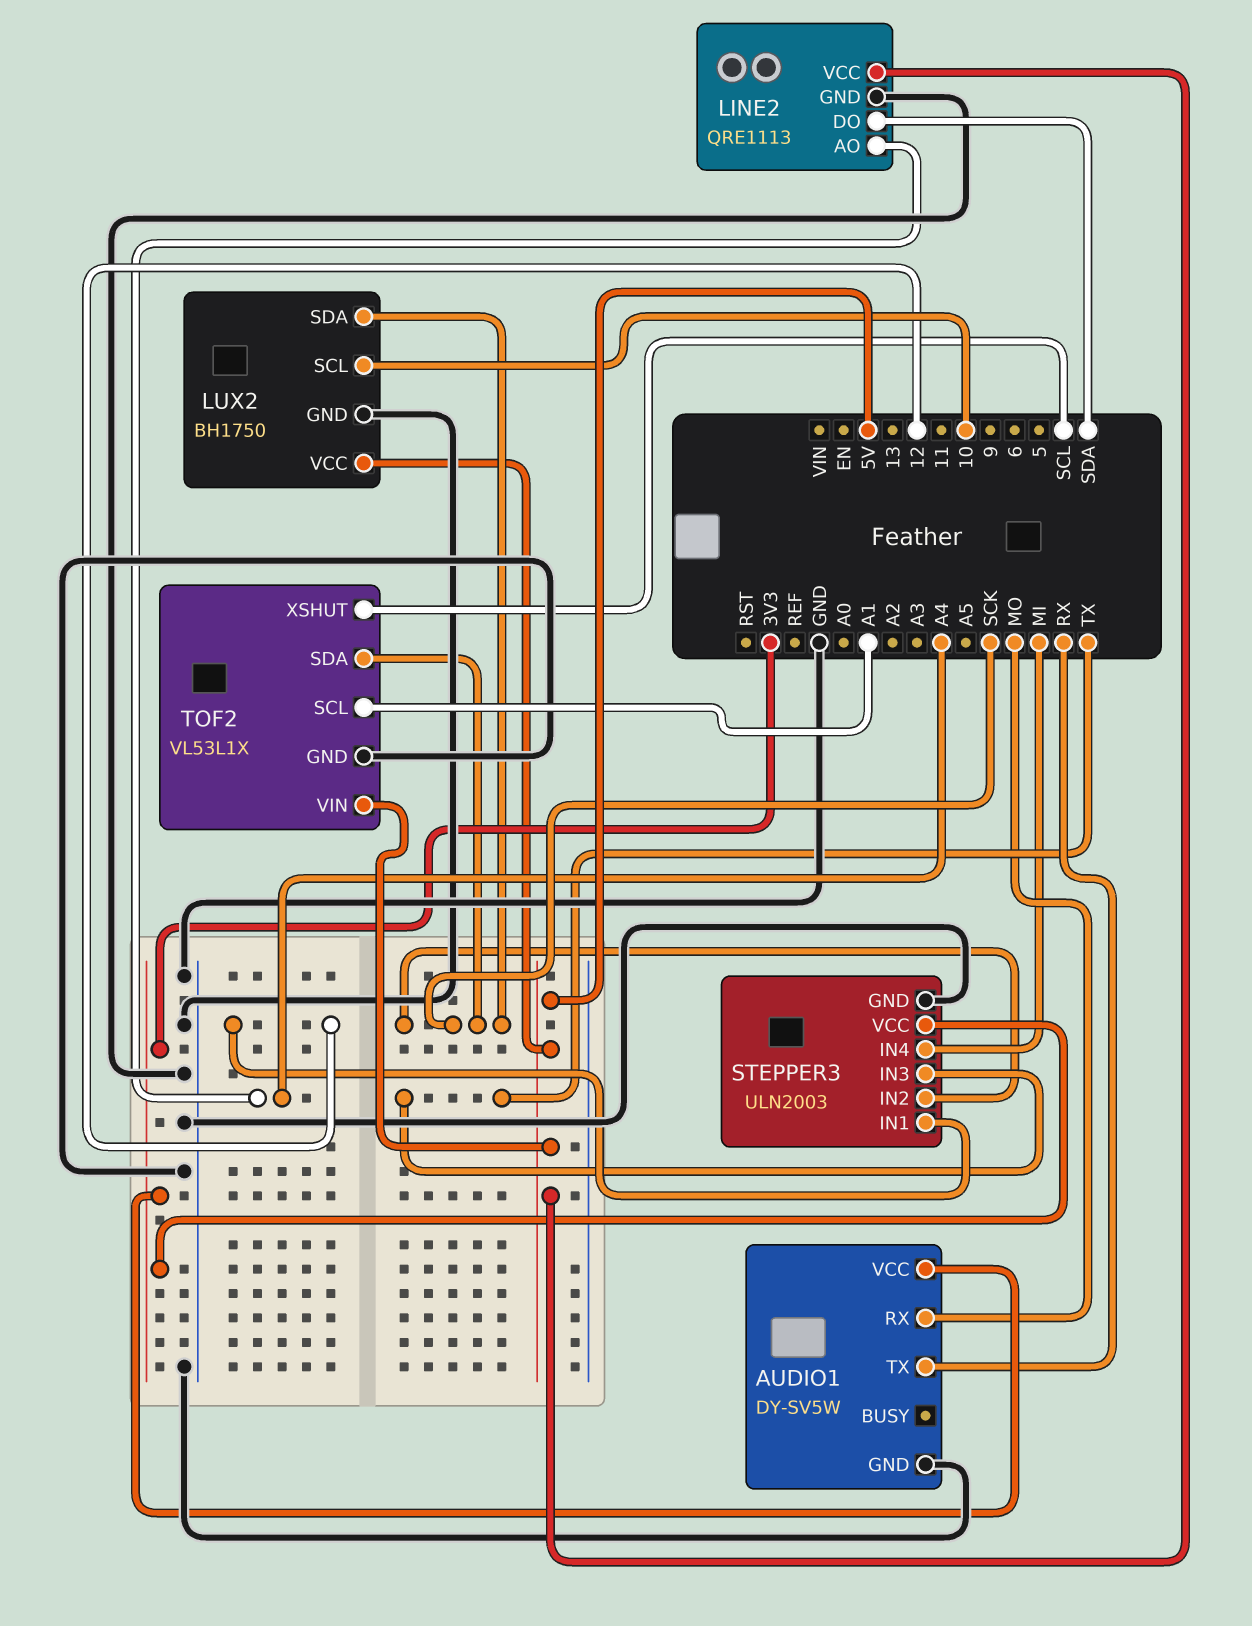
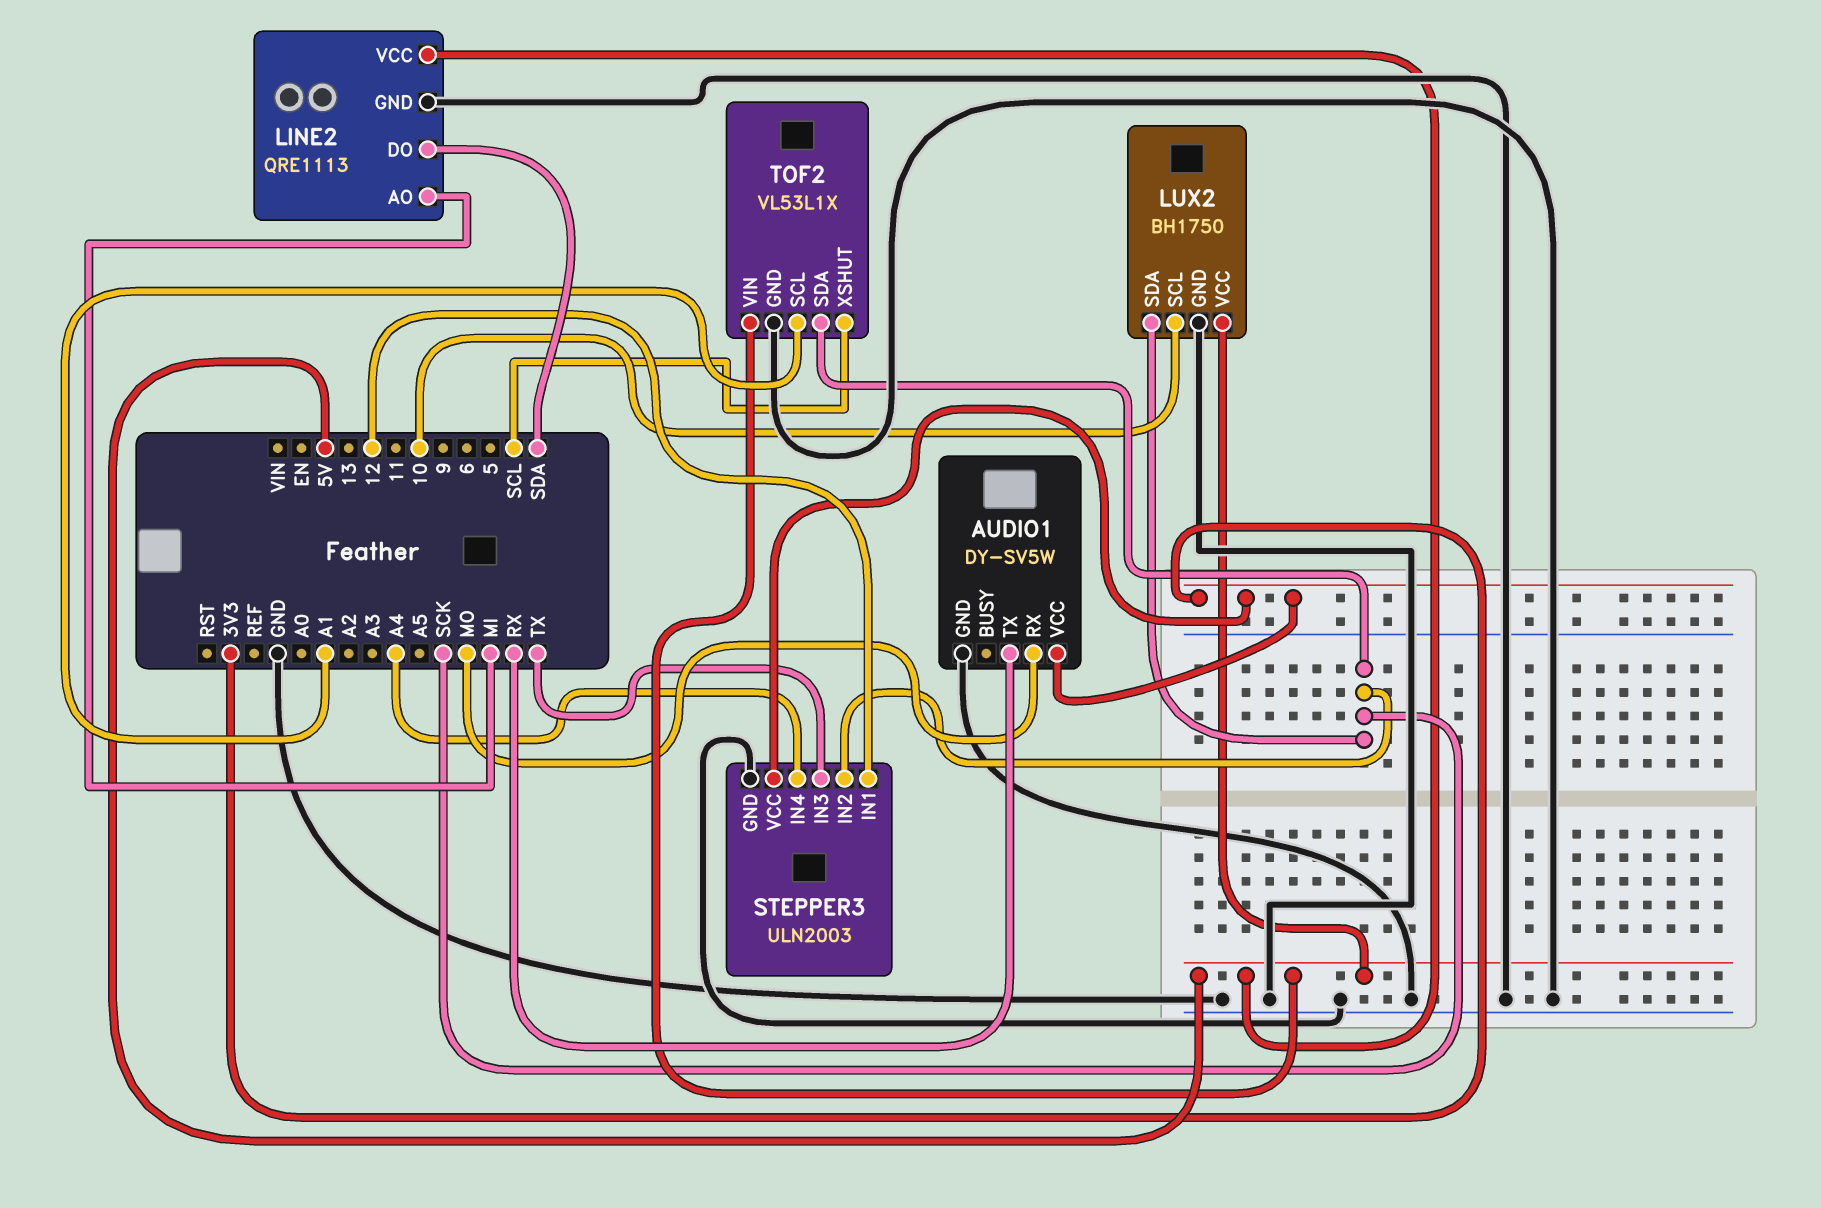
LINE2 pin AO: A4 -> MI
STEPPER3 pin IN4: MI -> A4

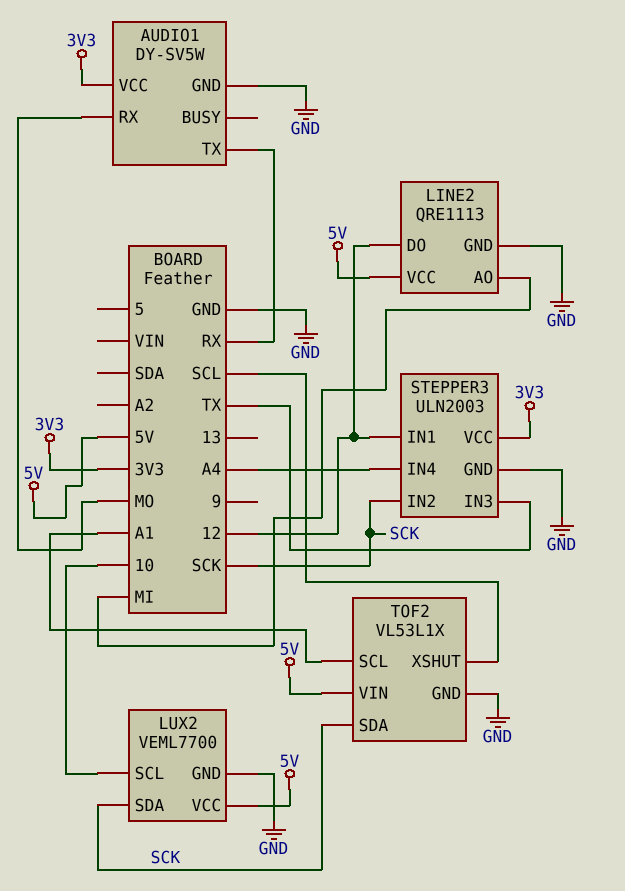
LINE2 pin DO: SDA -> 12
LUX2: BH1750 -> VEML7700

